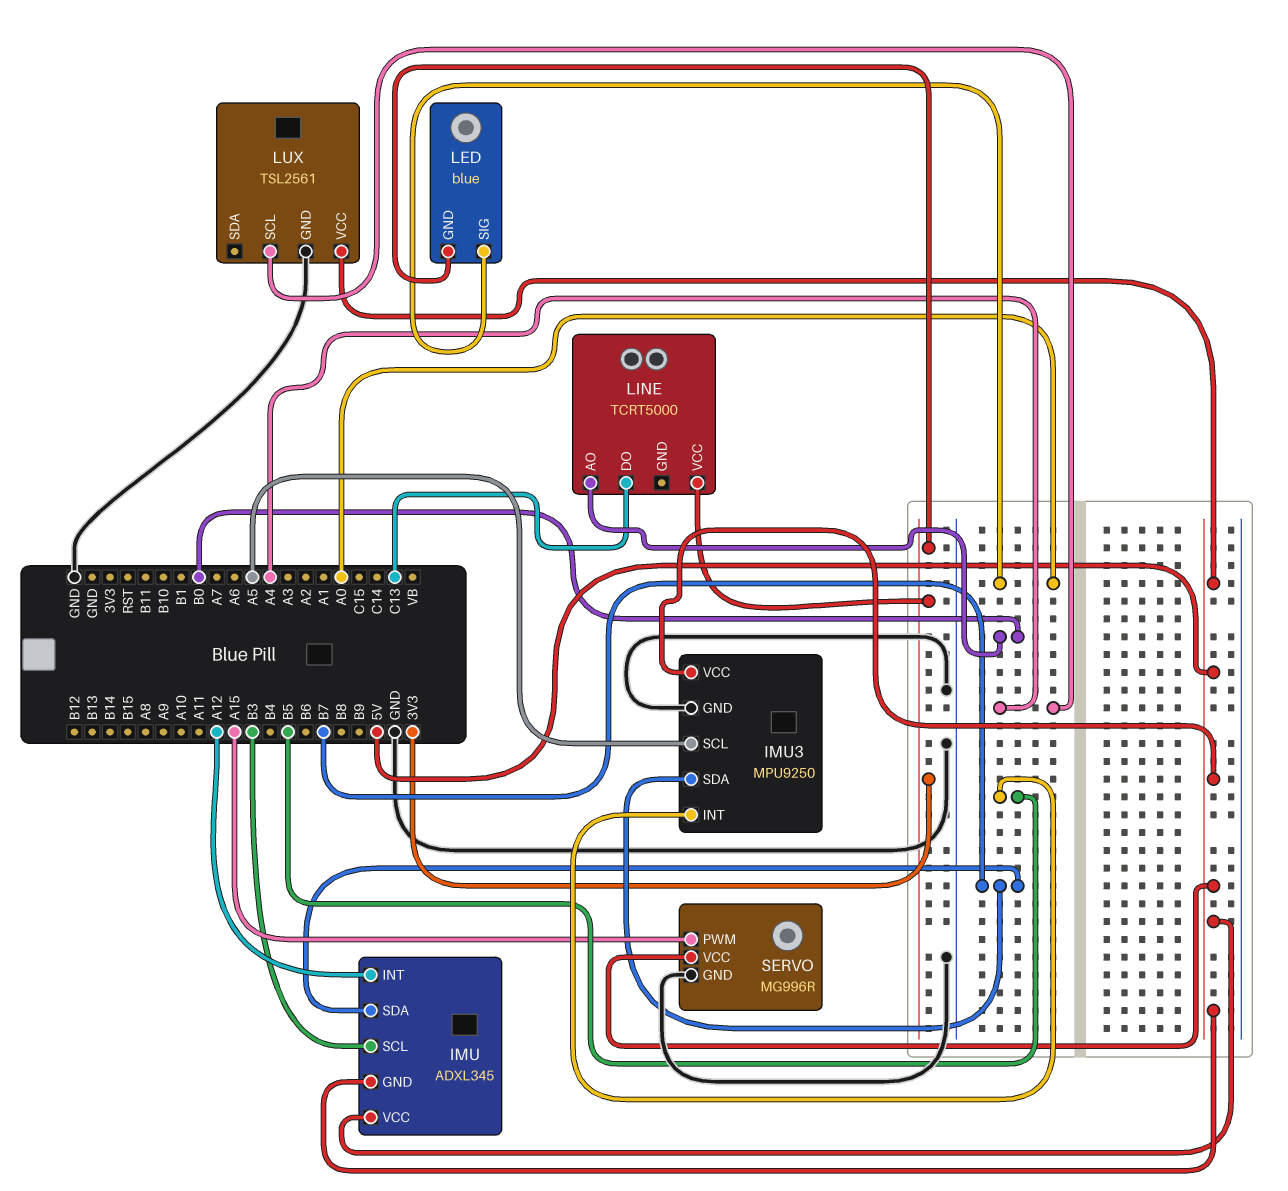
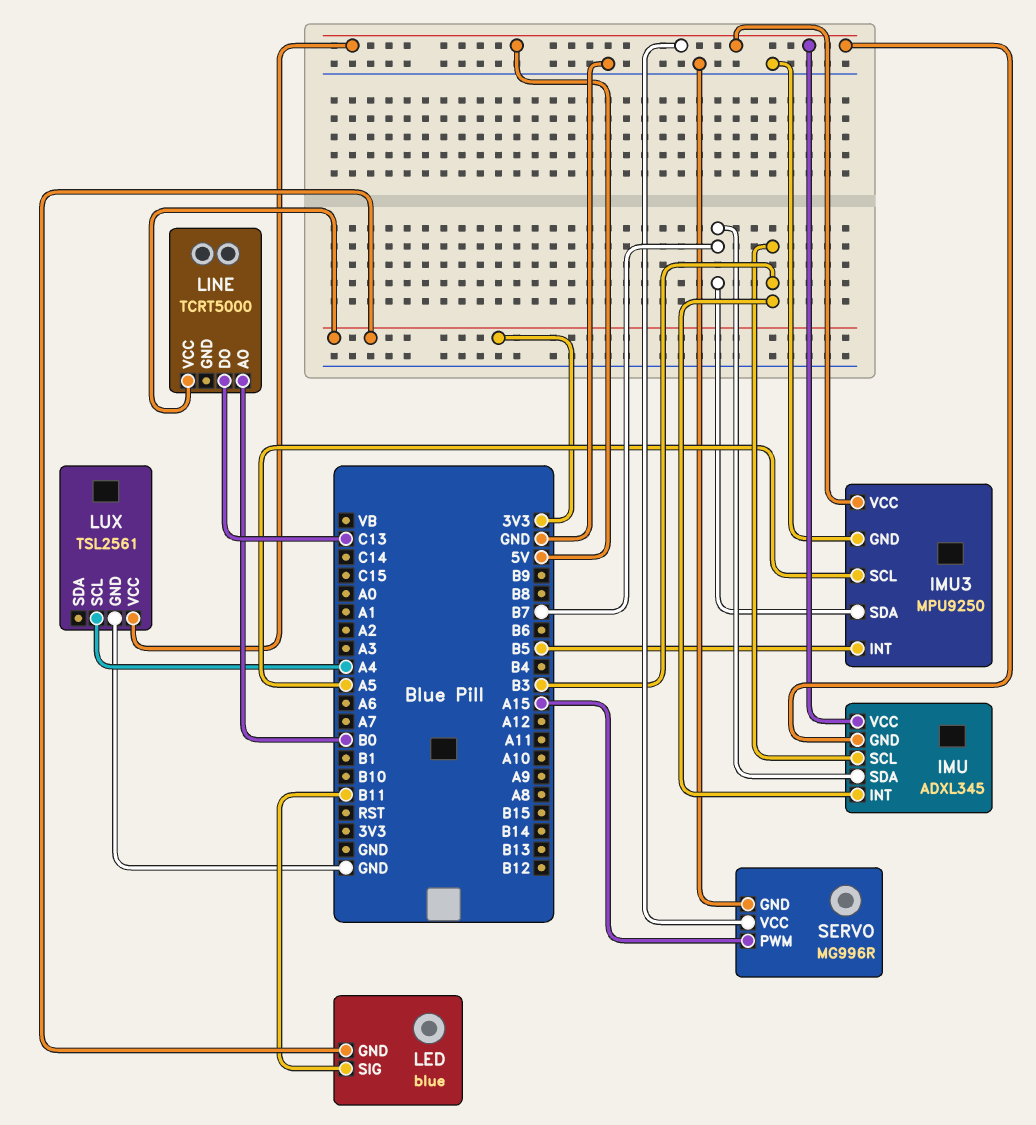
IMU pin INT: A12 -> B3
LED pin SIG: A0 -> B11

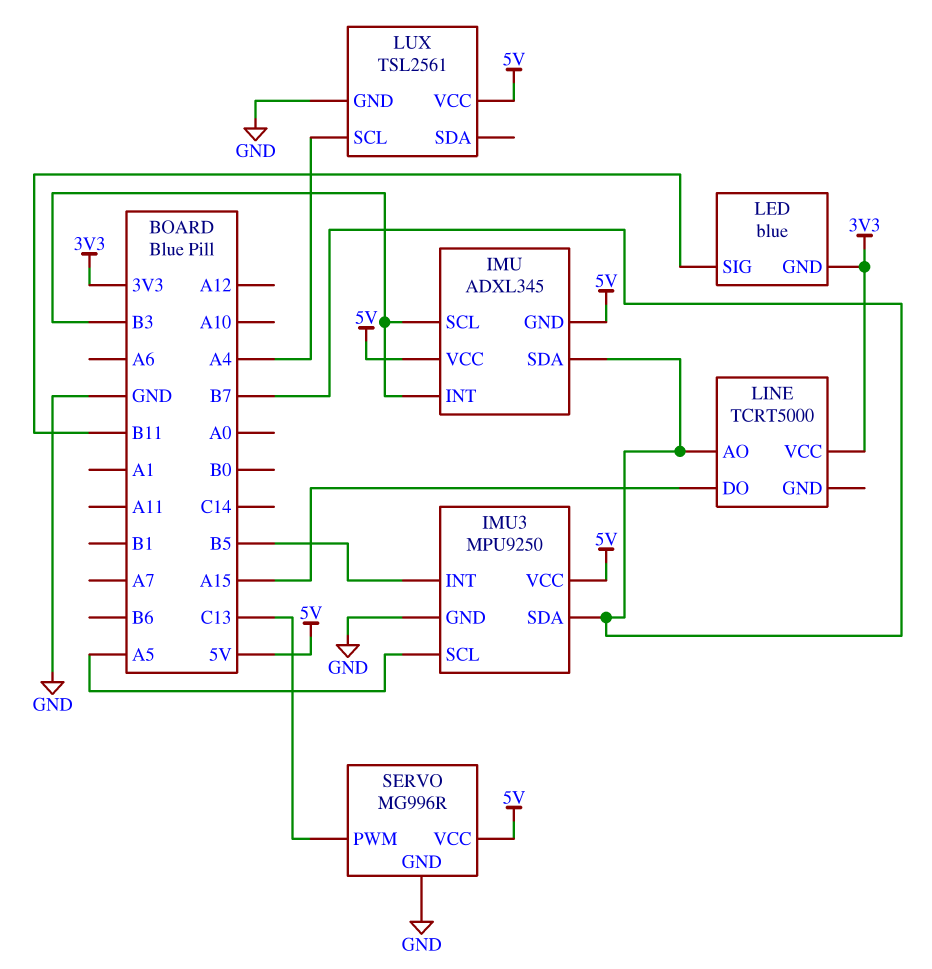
LINE pin AO: B0 -> B7
LINE pin DO: C13 -> A15
SERVO pin PWM: A15 -> C13

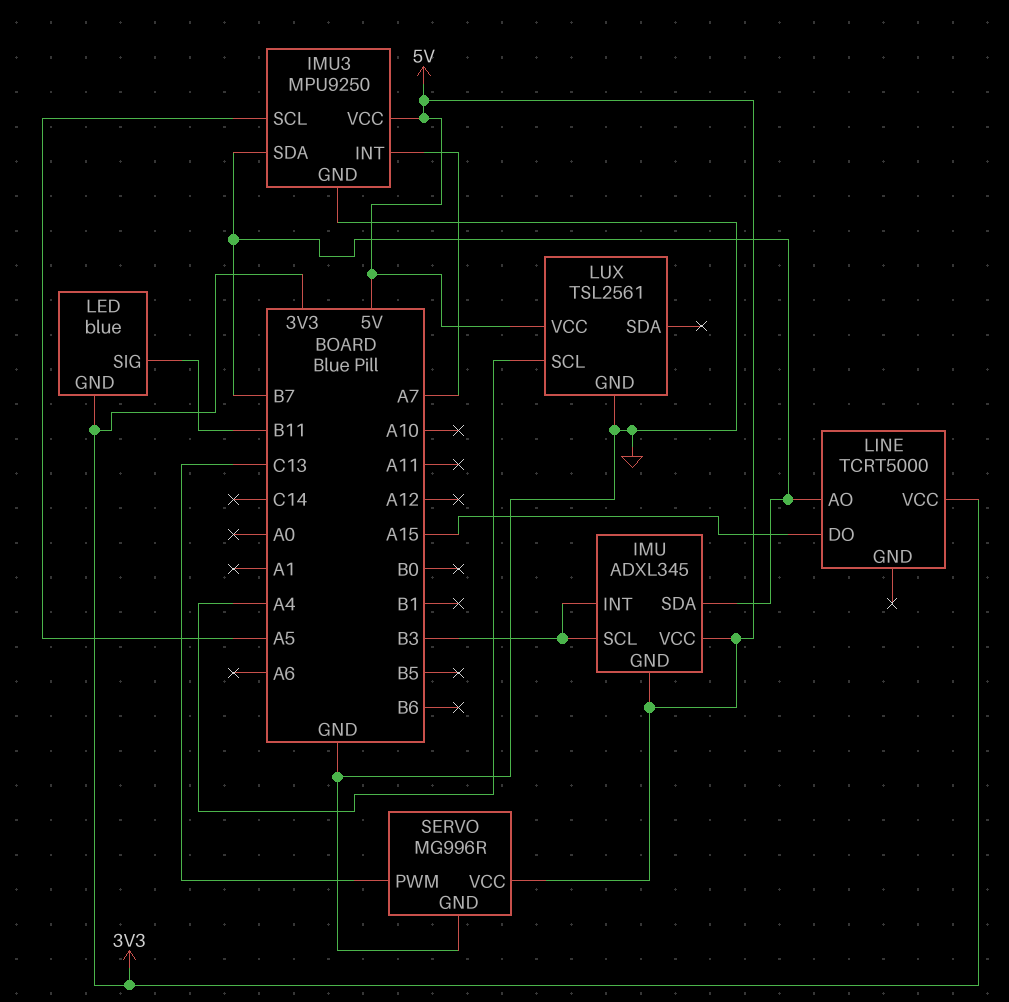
IMU3 pin INT: B5 -> A7

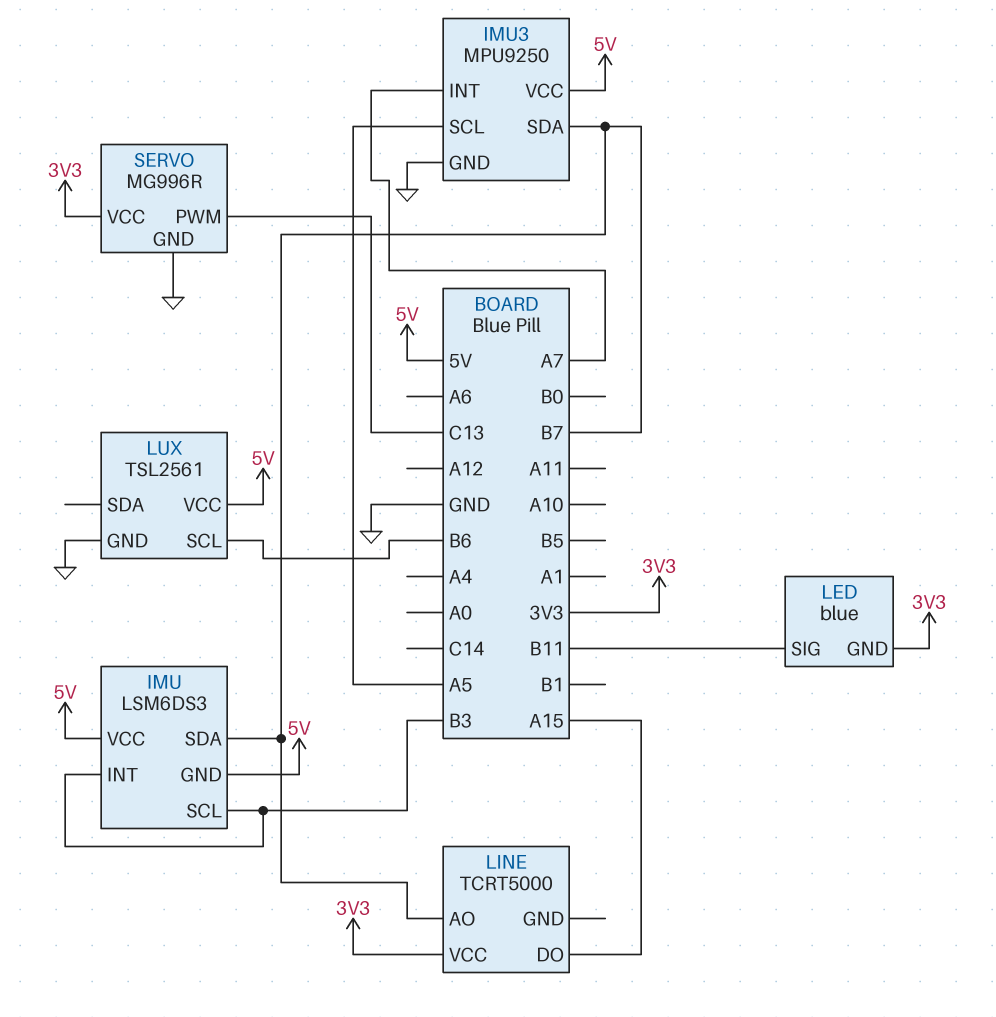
IMU: ADXL345 -> LSM6DS3
LUX pin SCL: A4 -> B6
SERVO pin VCC: 5V -> 3V3

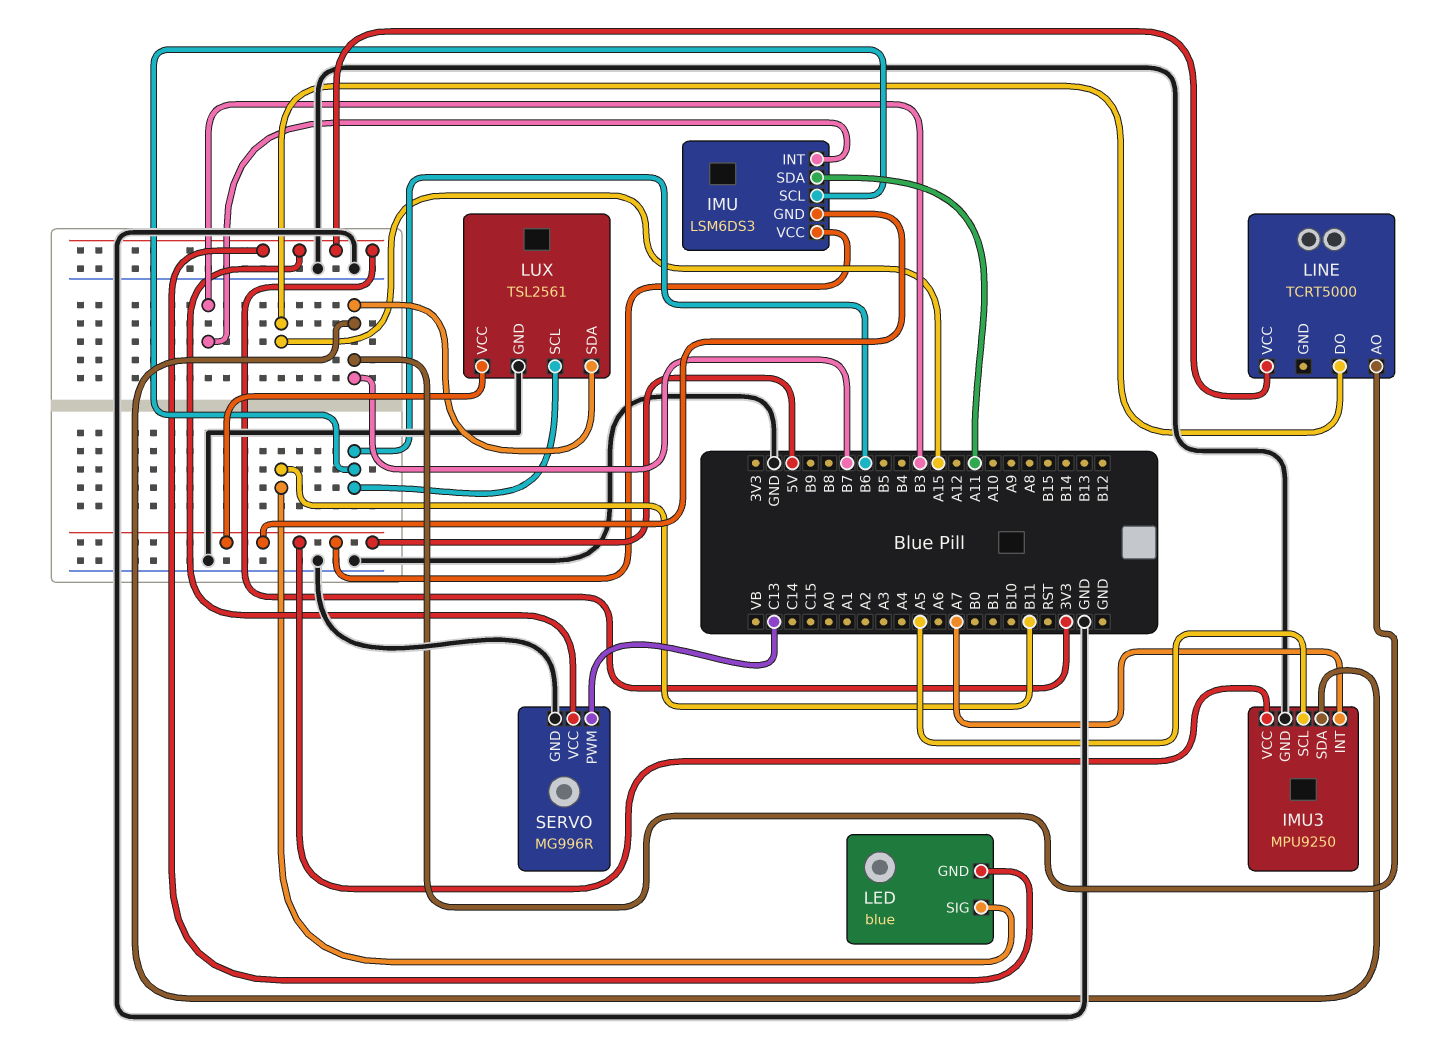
IMU pin SCL: B3 -> B6
IMU pin SDA: B7 -> A11
LUX pin SDA: none -> B7

